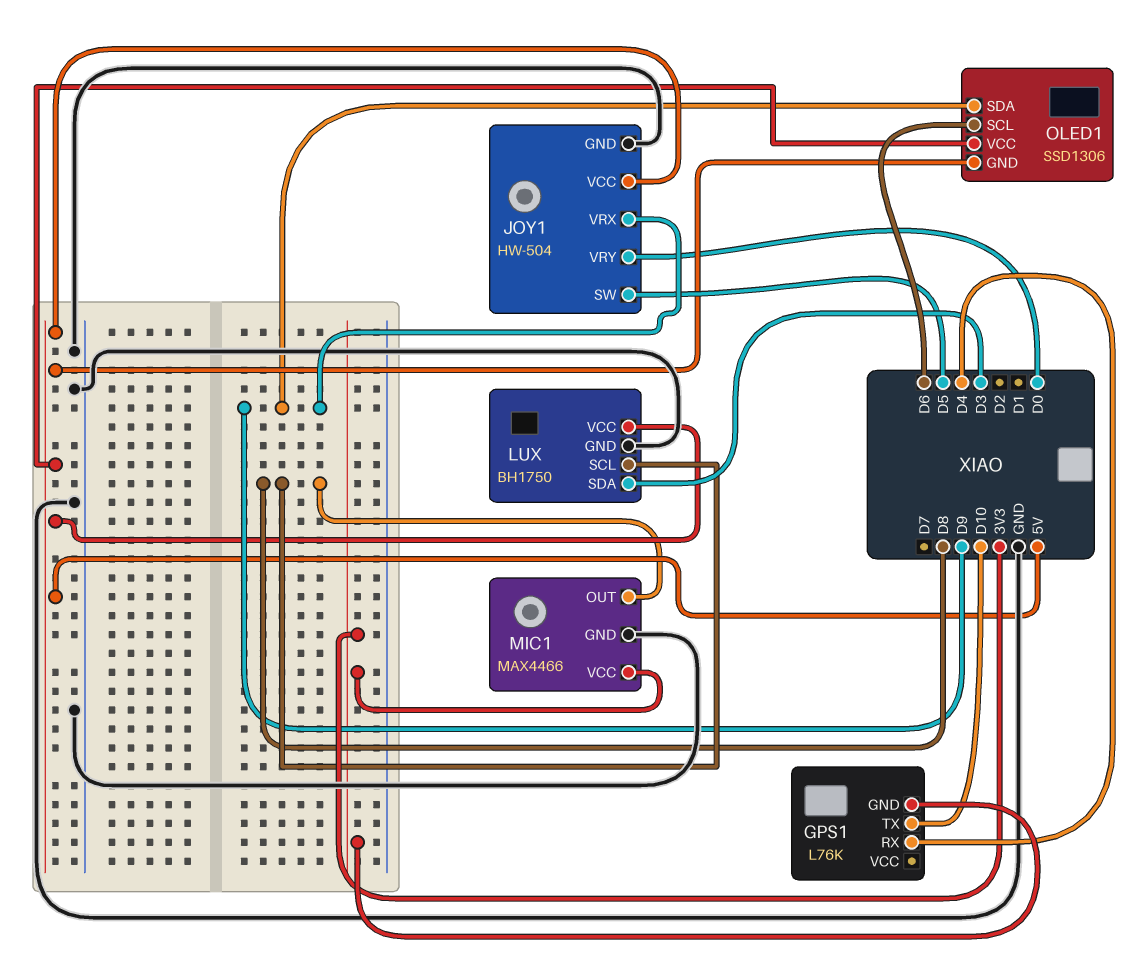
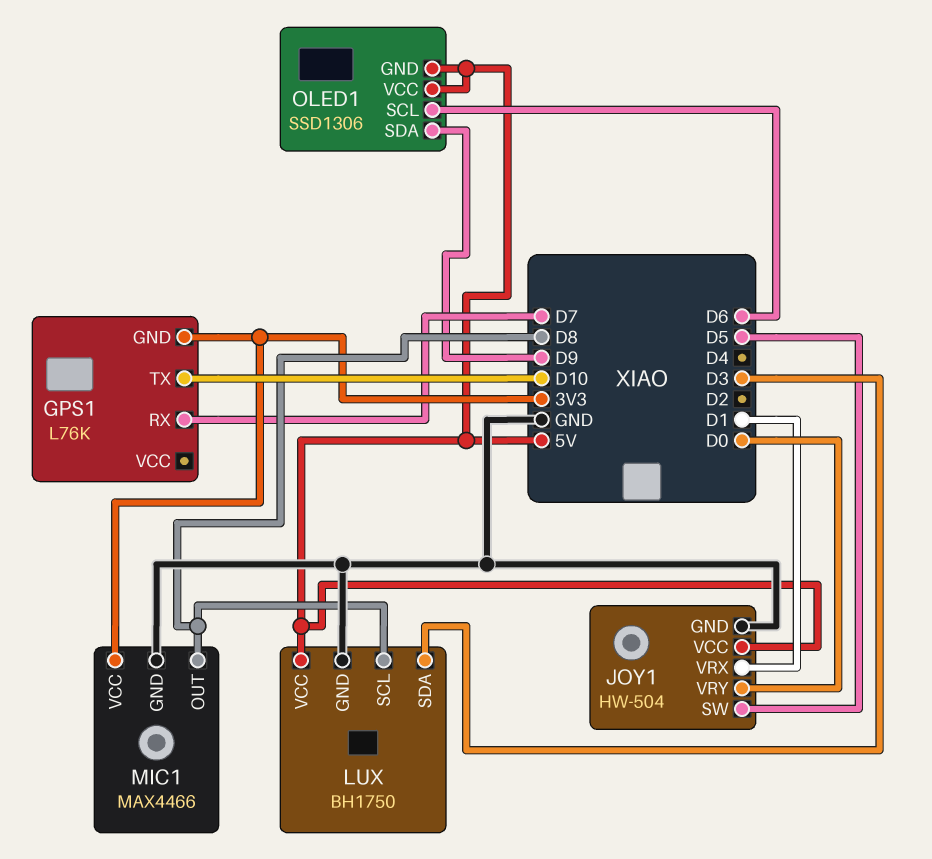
GPS1 pin RX: D4 -> D7
JOY1 pin VRX: D9 -> D1

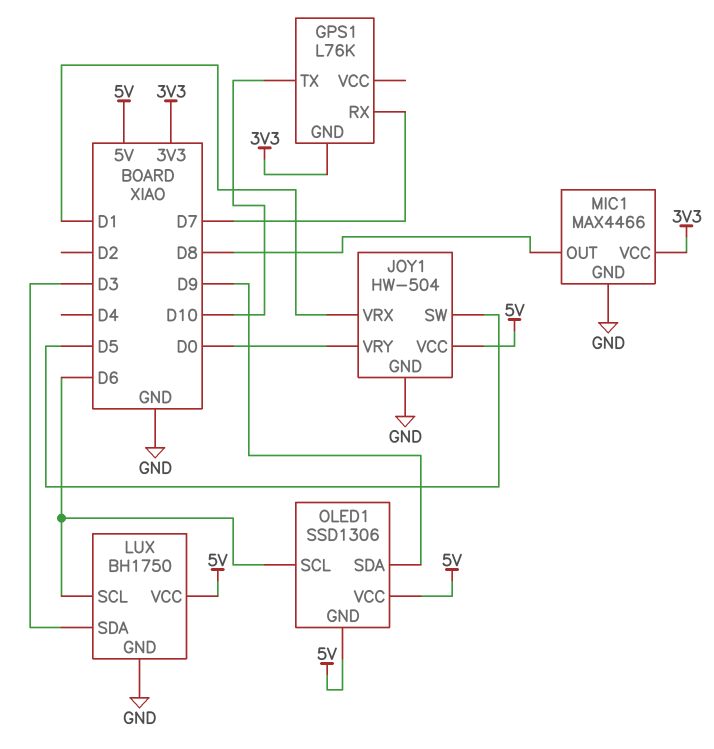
LUX pin SCL: D8 -> D6

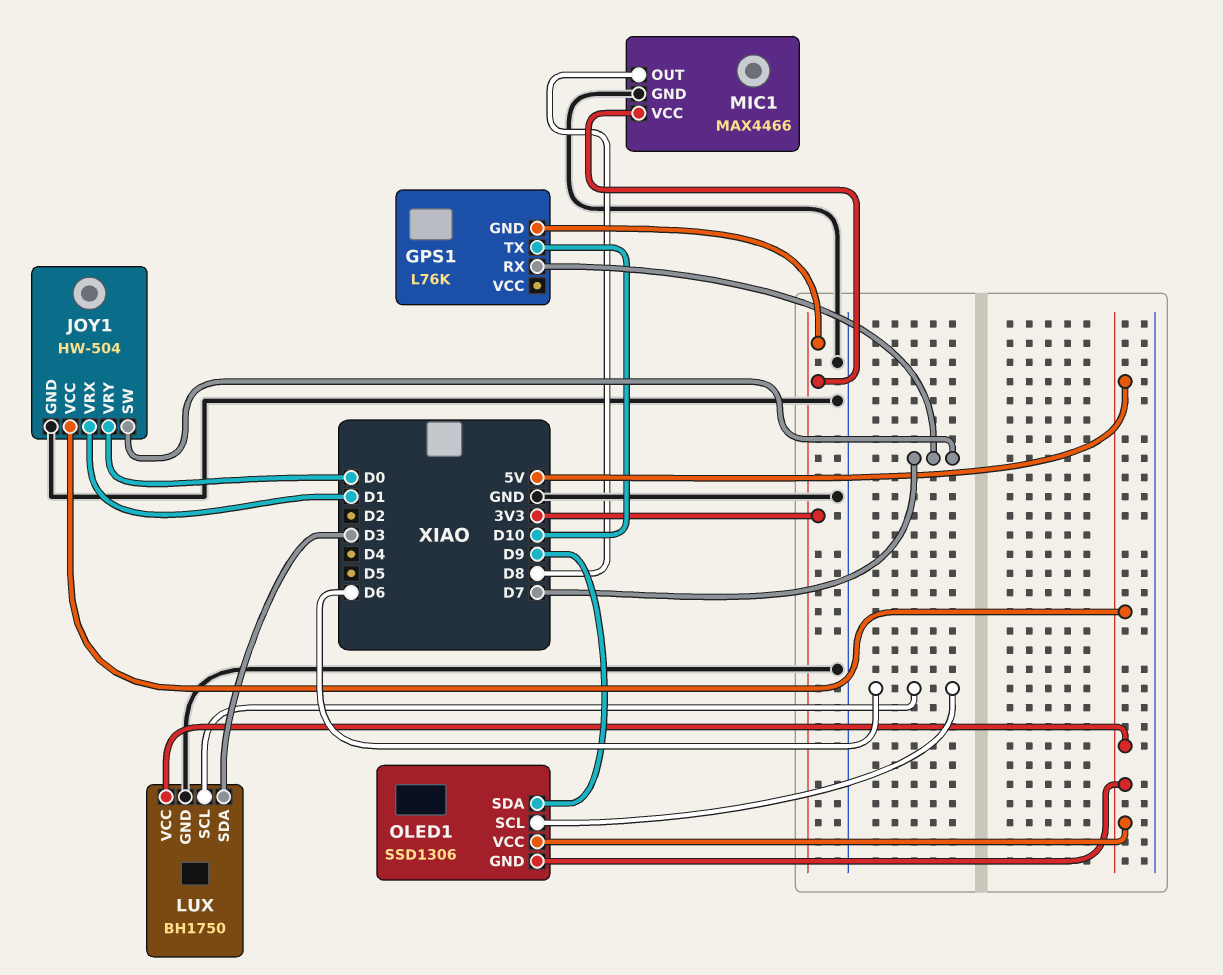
JOY1 pin SW: D5 -> D7

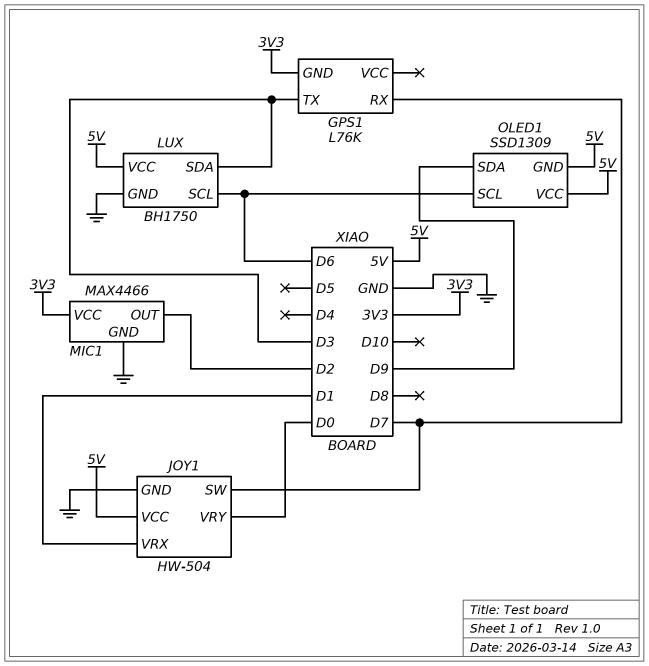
GPS1 pin TX: D10 -> D3
MIC1 pin OUT: D8 -> D2
OLED1: SSD1306 -> SSD1309

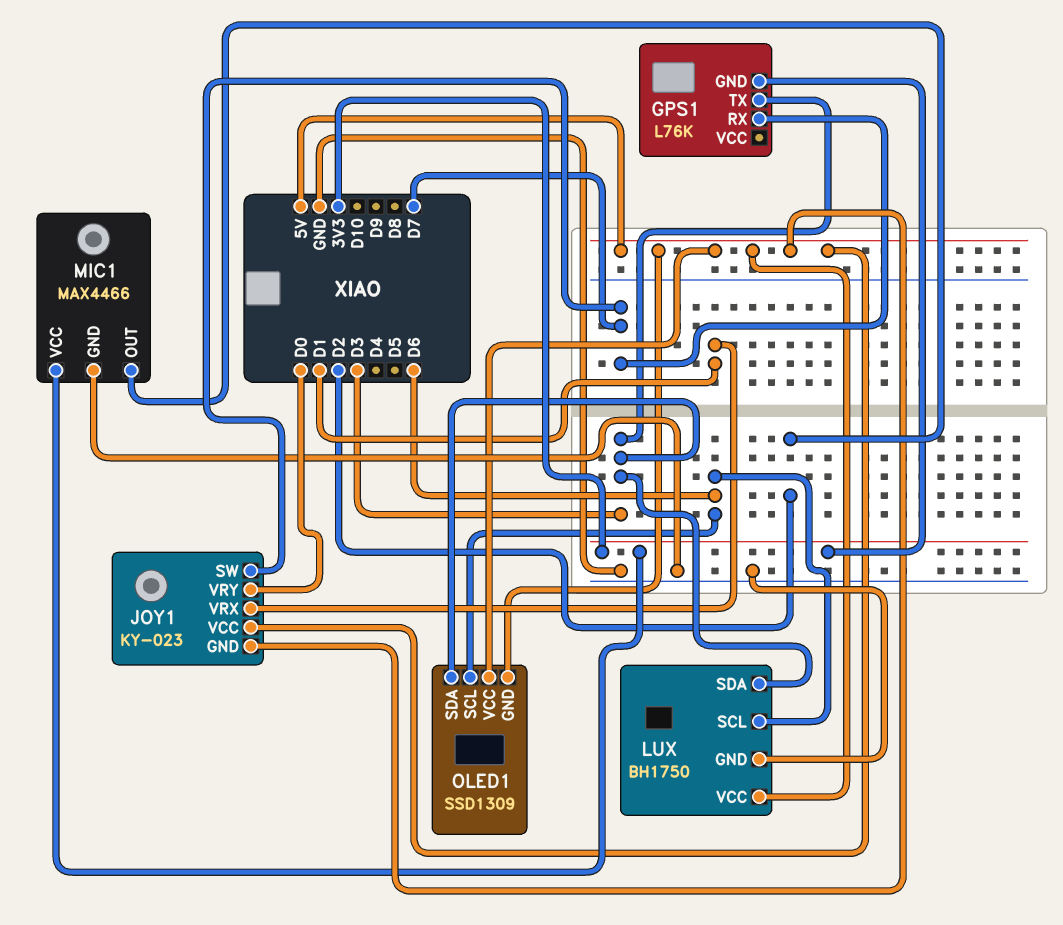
JOY1: HW-504 -> KY-023
JOY1 pin GND: GND -> 5V
OLED1 pin SDA: D9 -> D3

